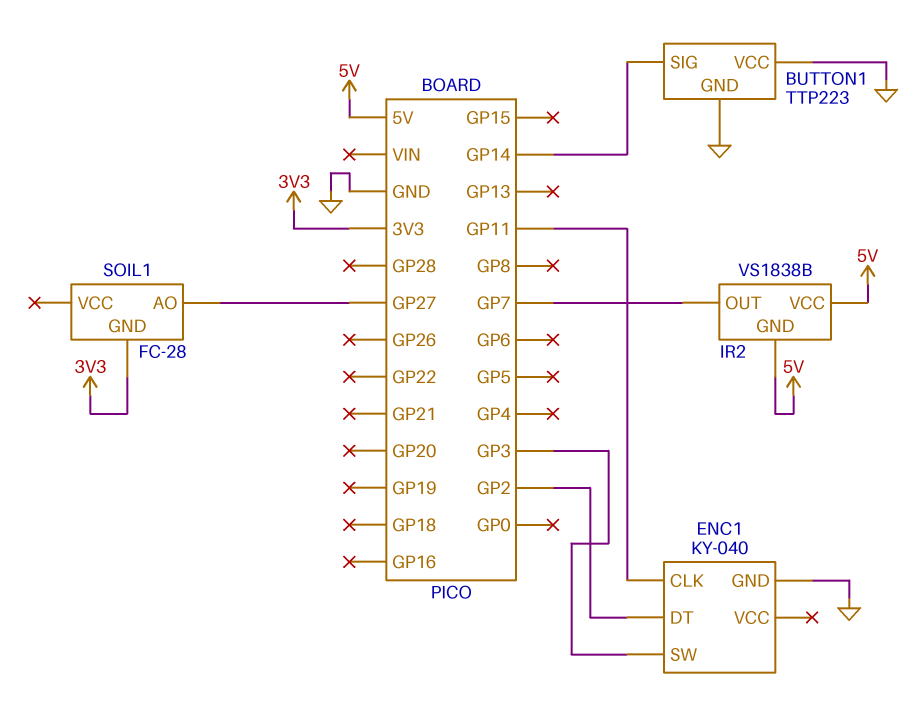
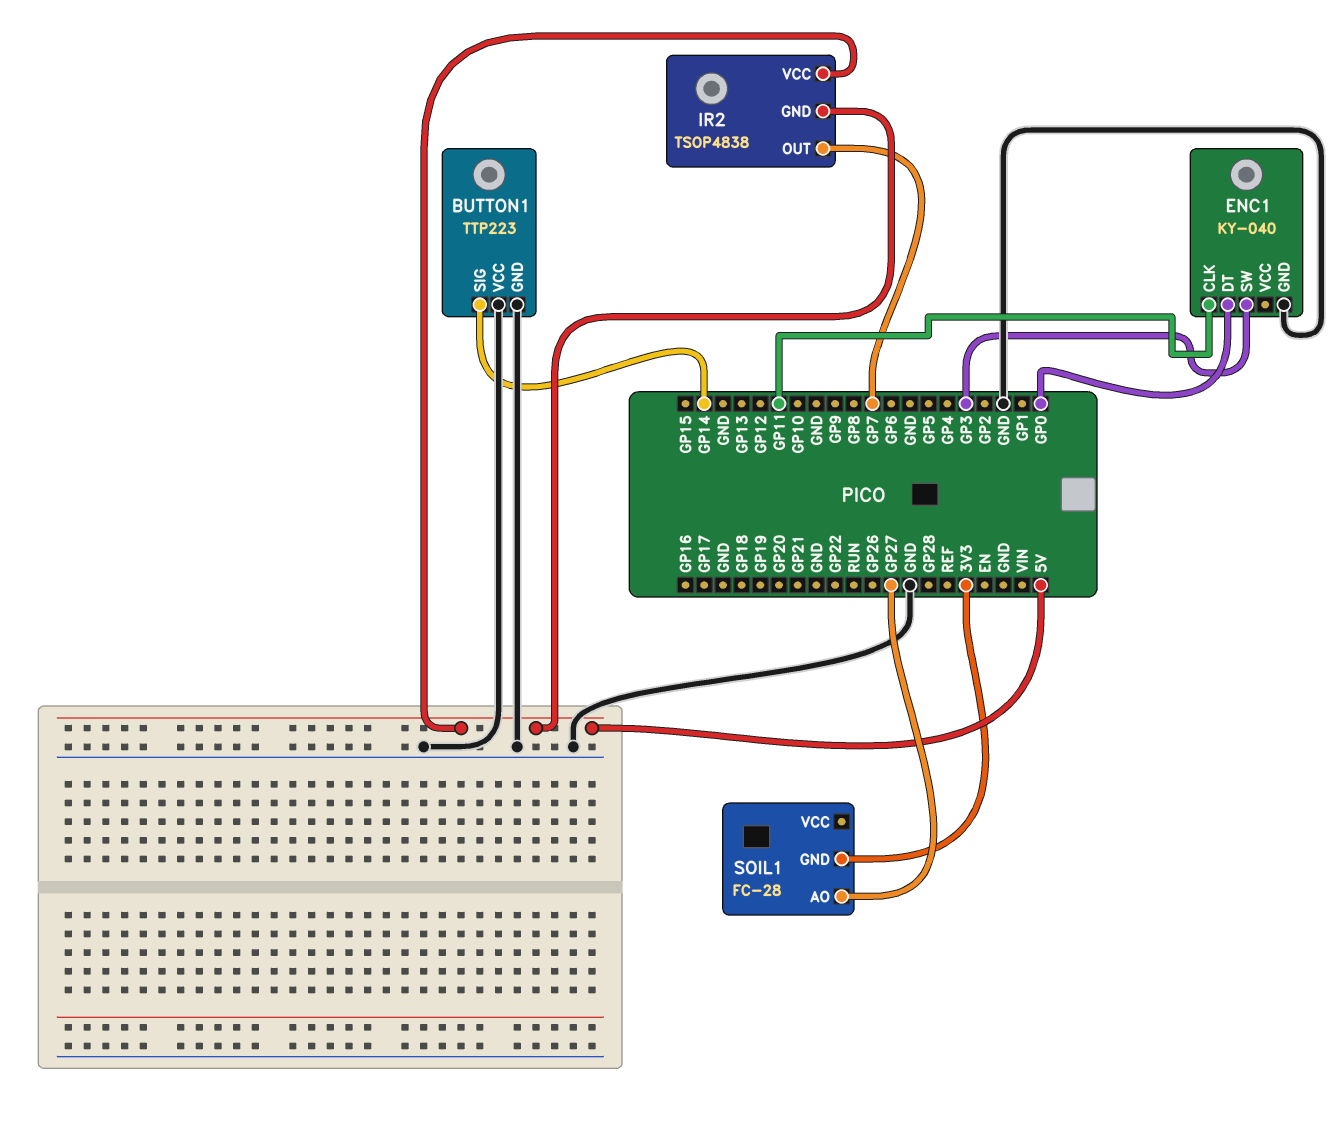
ENC1 pin DT: GP2 -> GP0
IR2: VS1838B -> TSOP4838

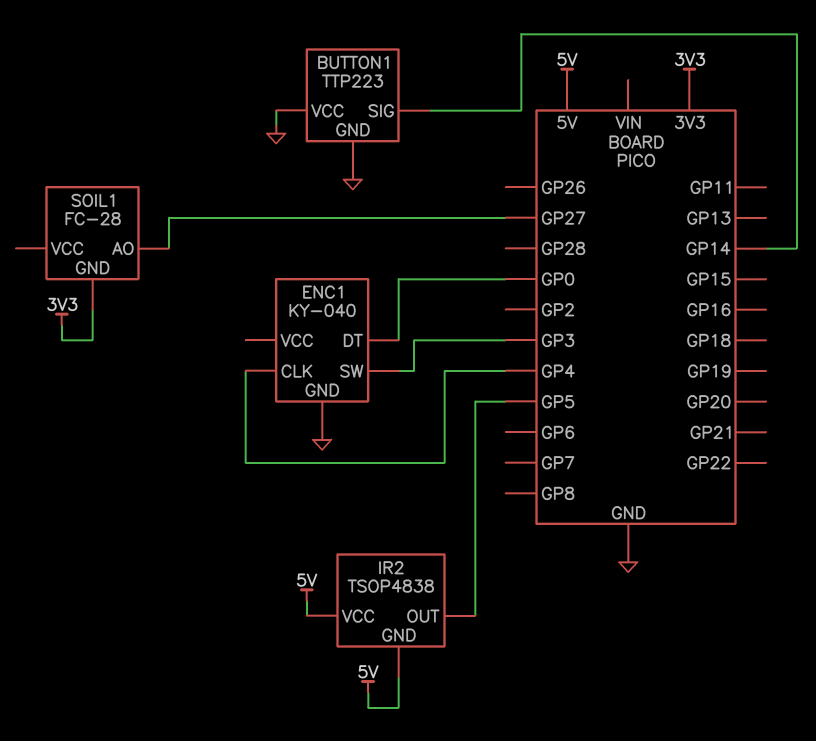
ENC1 pin CLK: GP11 -> GP4
IR2 pin OUT: GP7 -> GP5

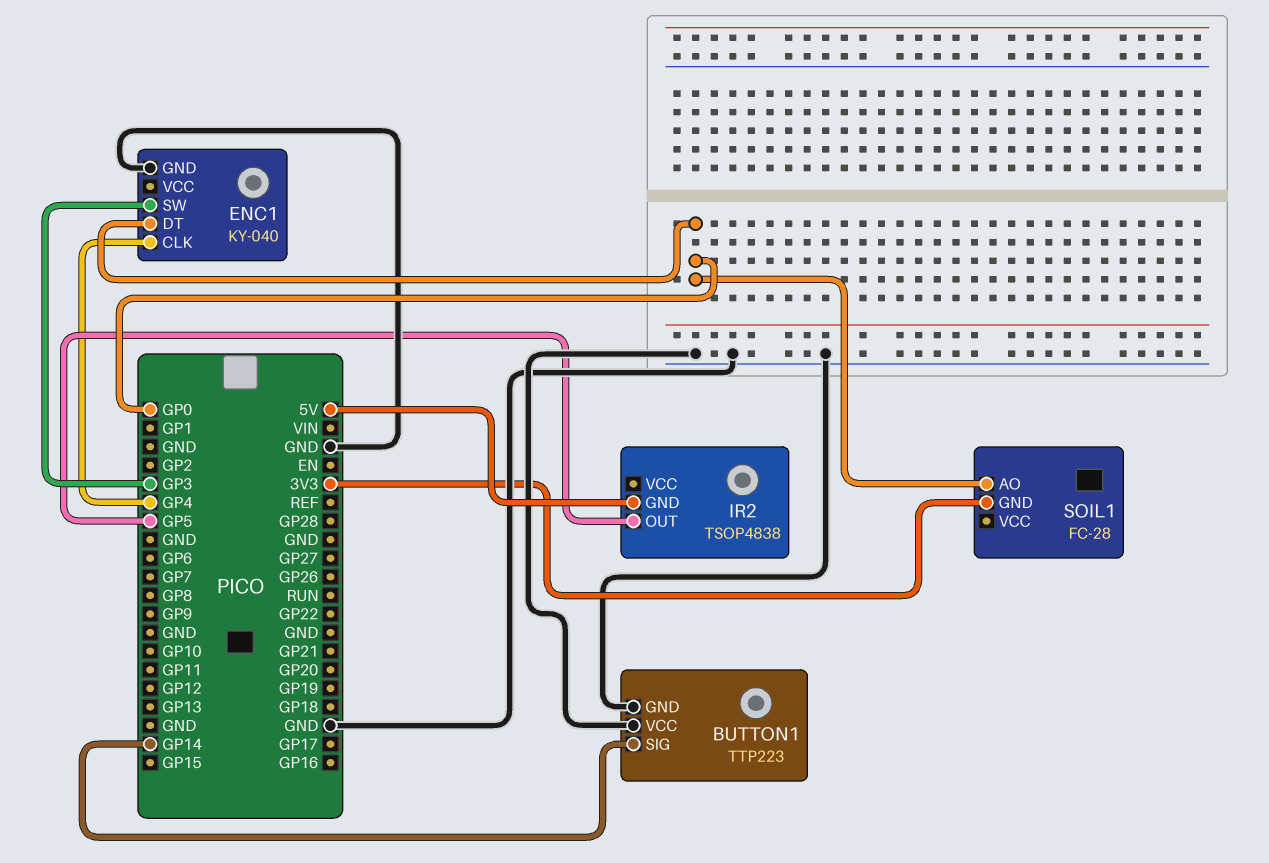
IR2 pin VCC: 5V -> none
SOIL1 pin AO: GP27 -> GP0

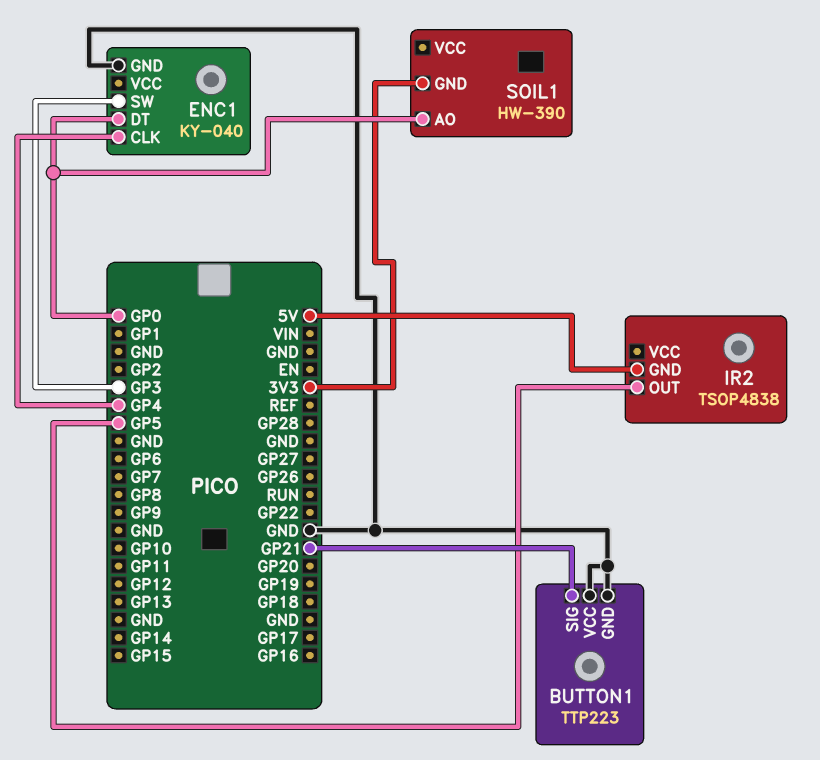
BUTTON1 pin SIG: GP14 -> GP21
SOIL1: FC-28 -> HW-390

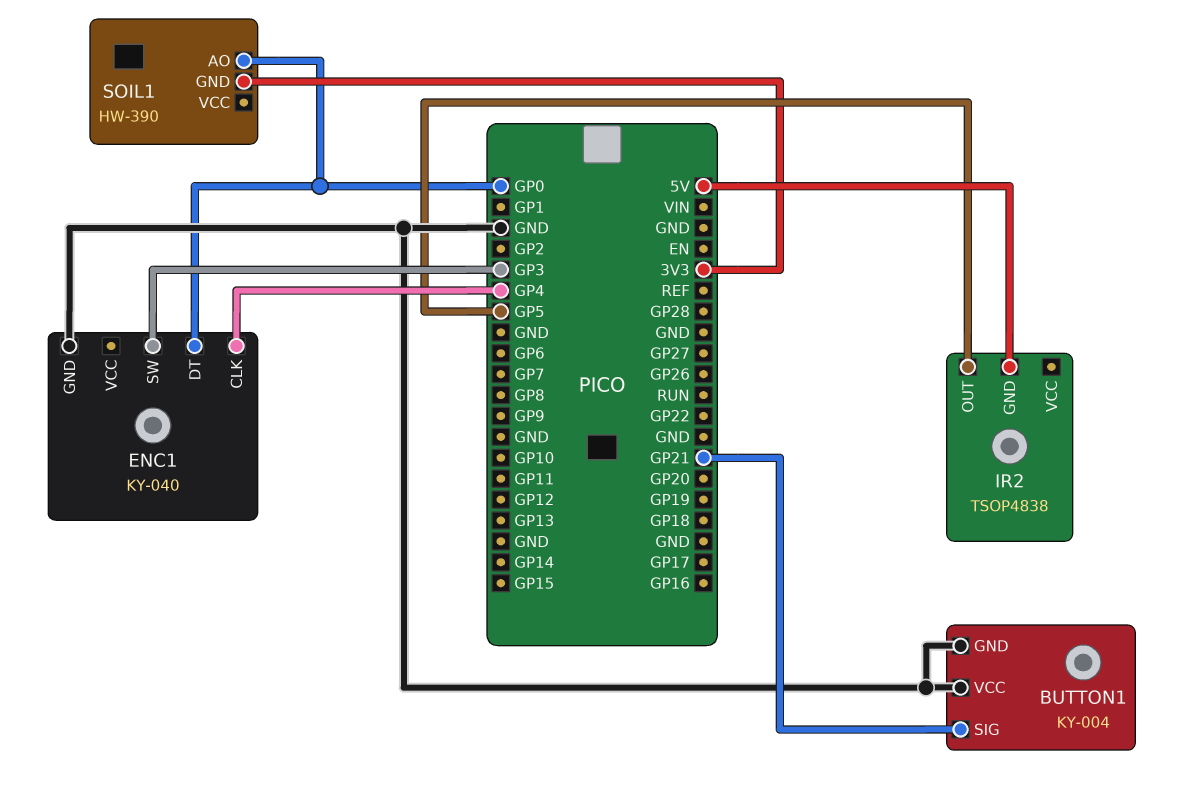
BUTTON1: TTP223 -> KY-004

